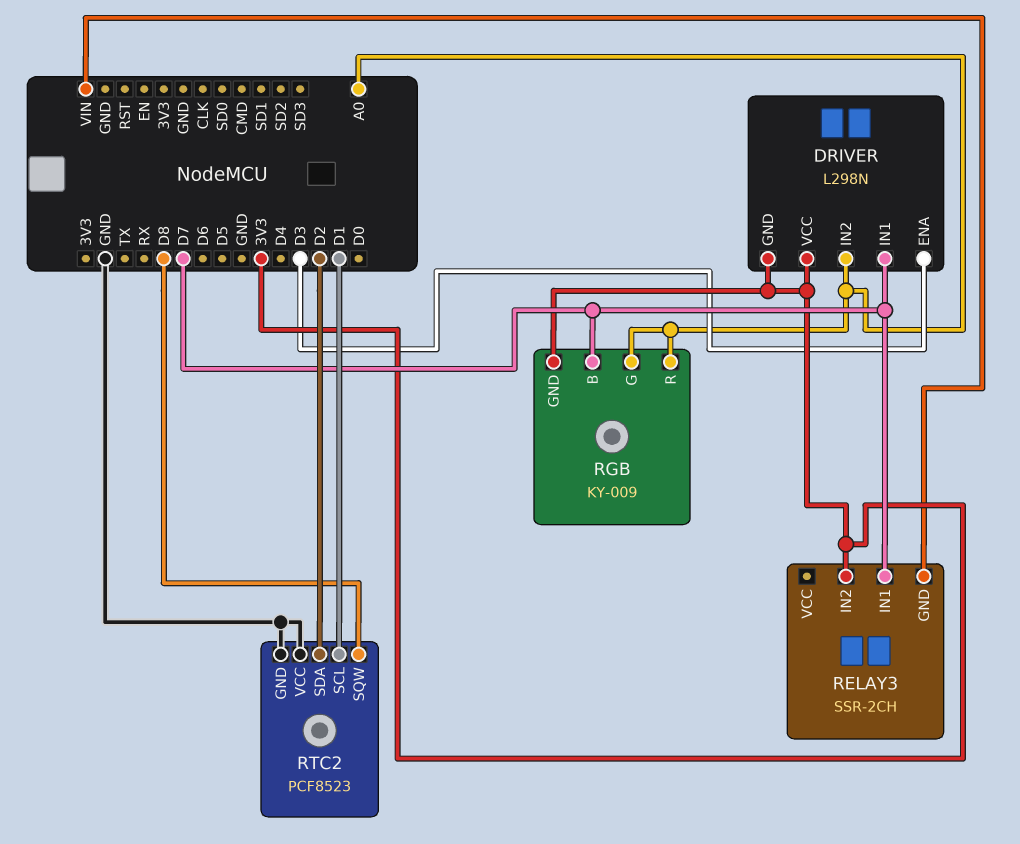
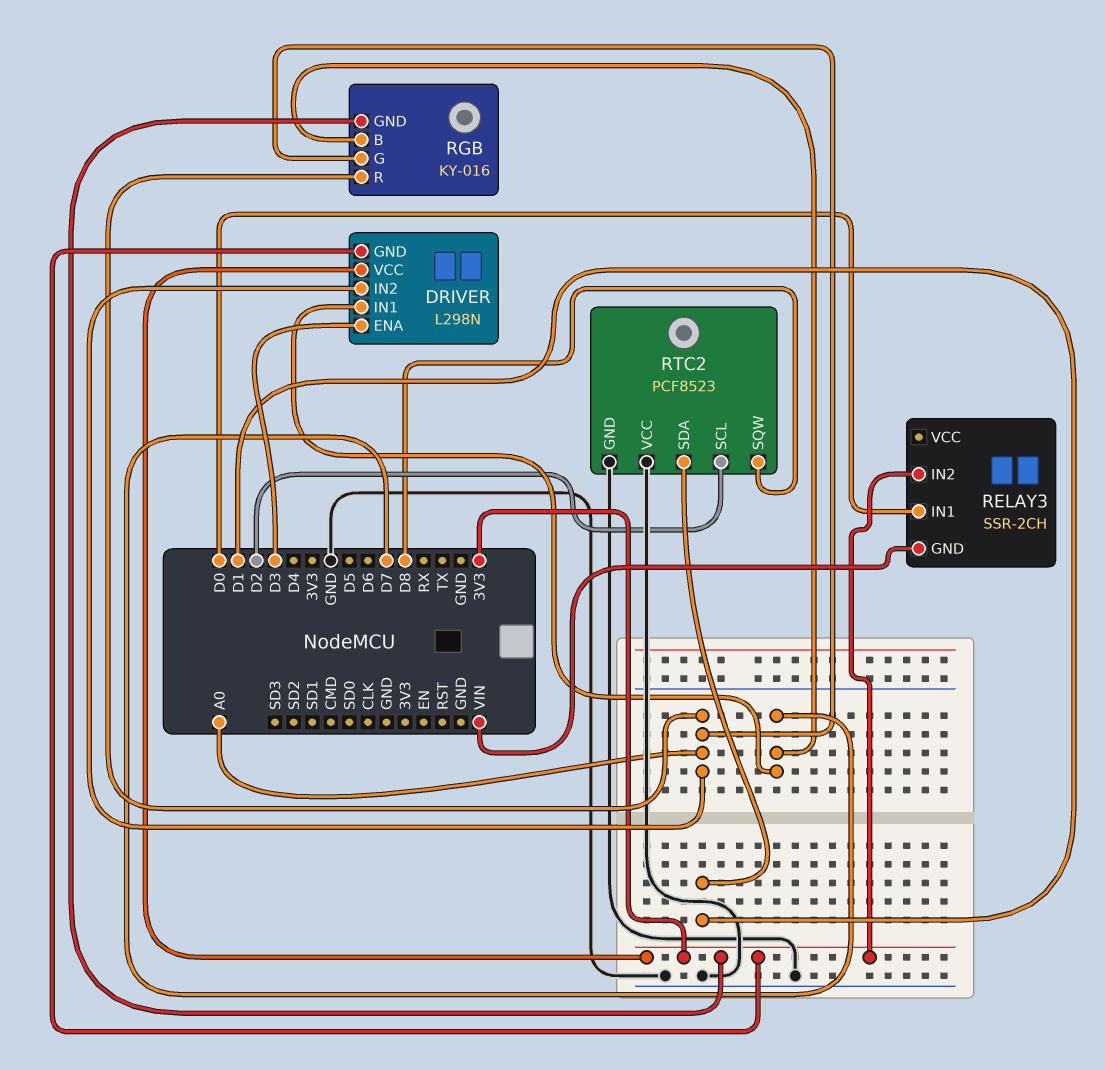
RELAY3 pin IN1: D7 -> D0
RGB: KY-009 -> KY-016
RTC2 pin SCL: D1 -> D2
RTC2 pin SDA: D2 -> D1

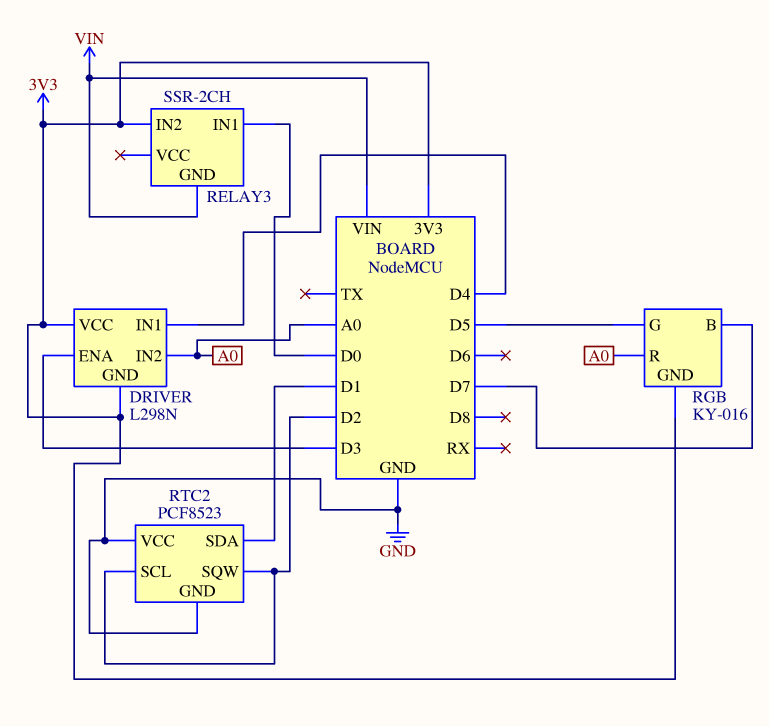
DRIVER pin IN1: D7 -> D4
RGB pin G: A0 -> D5
RTC2 pin SQW: D8 -> D2

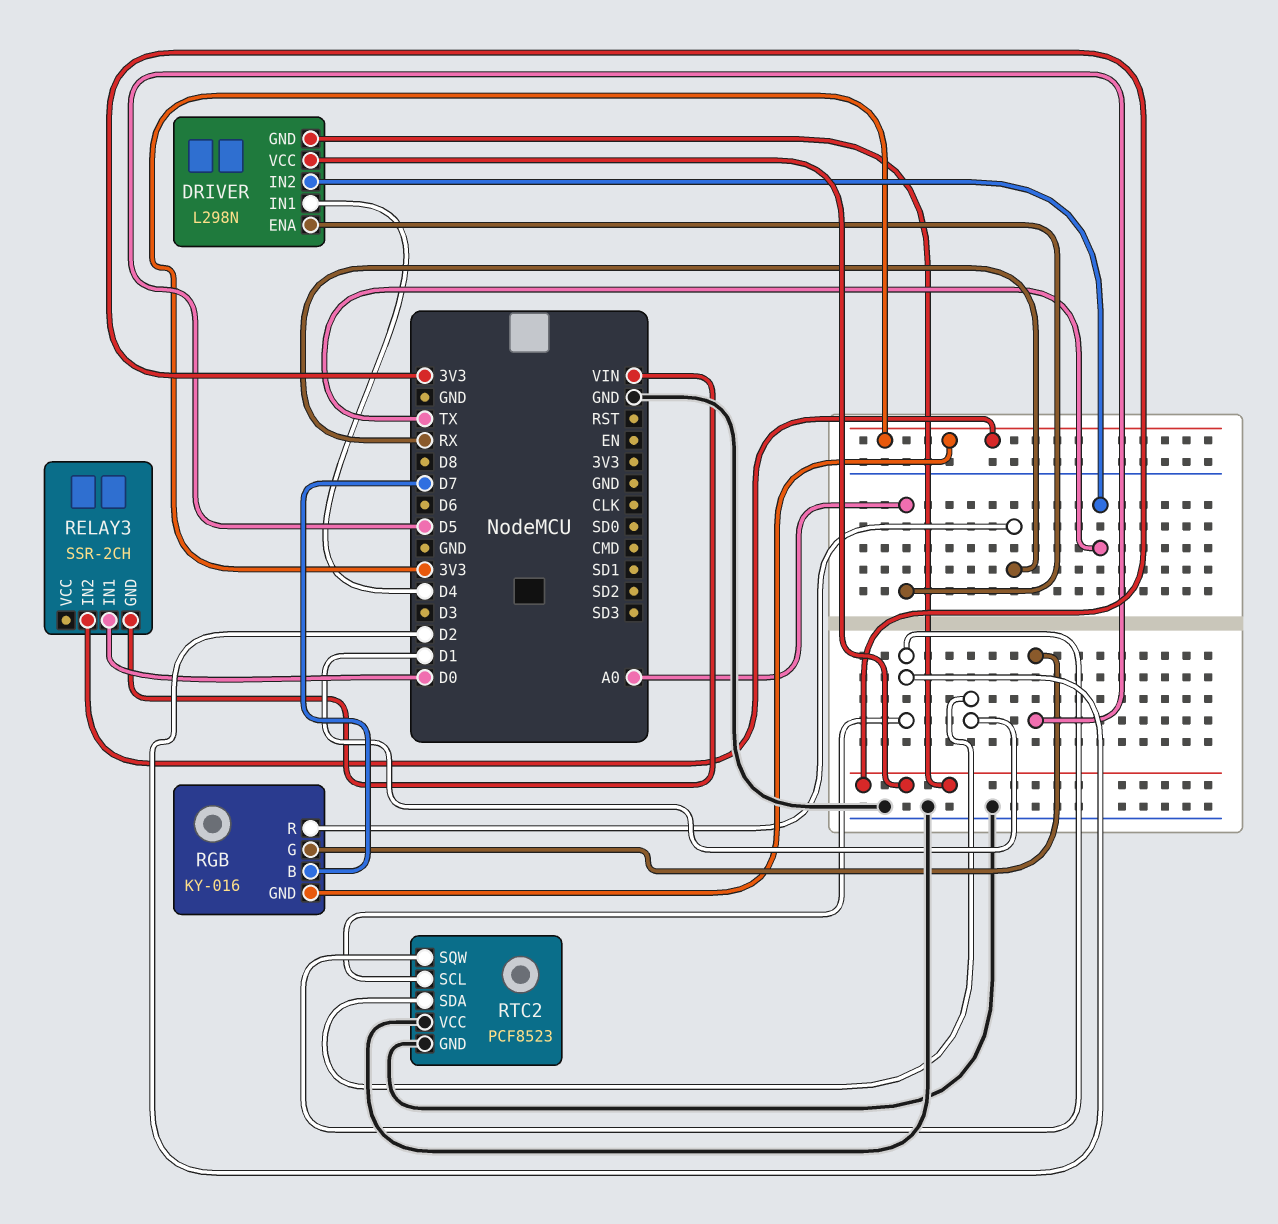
DRIVER pin ENA: D3 -> A0
DRIVER pin IN2: A0 -> TX
RGB pin R: A0 -> RX

